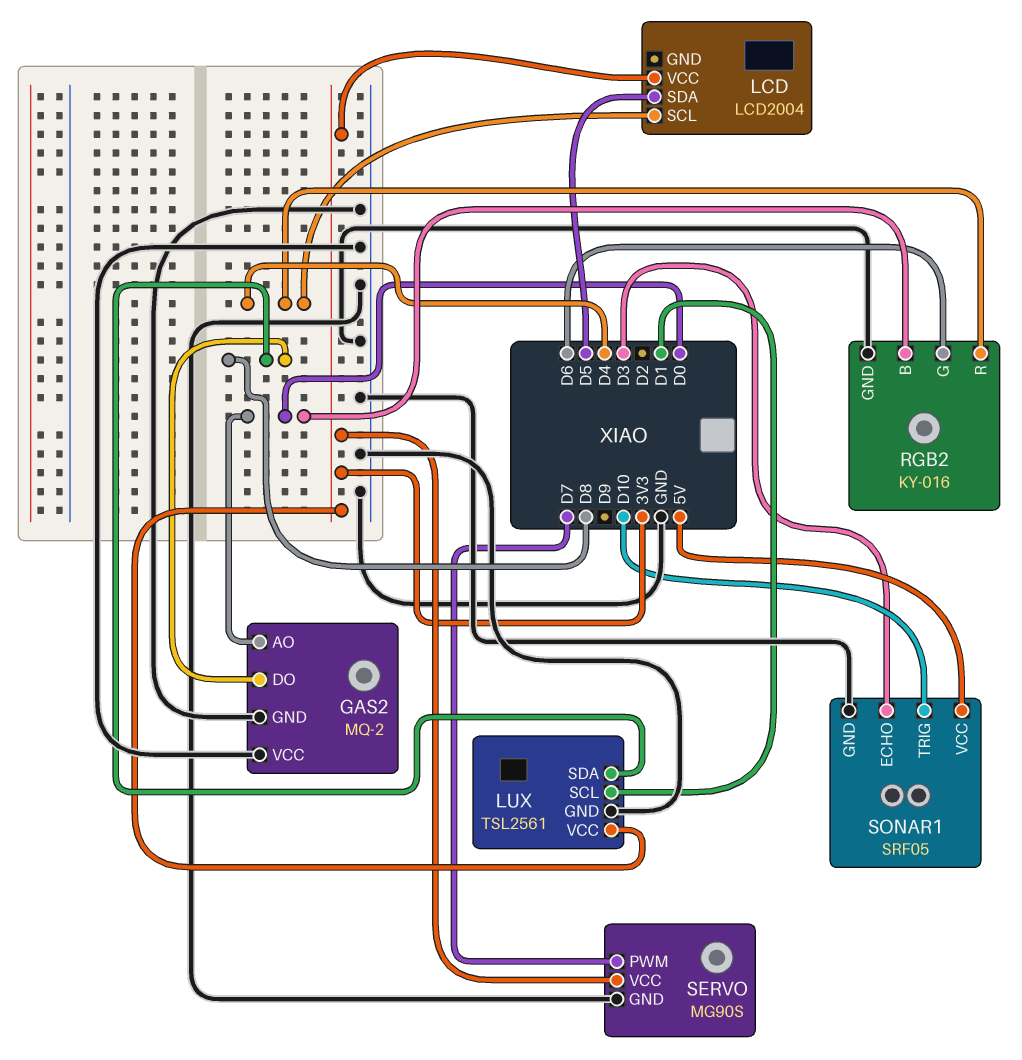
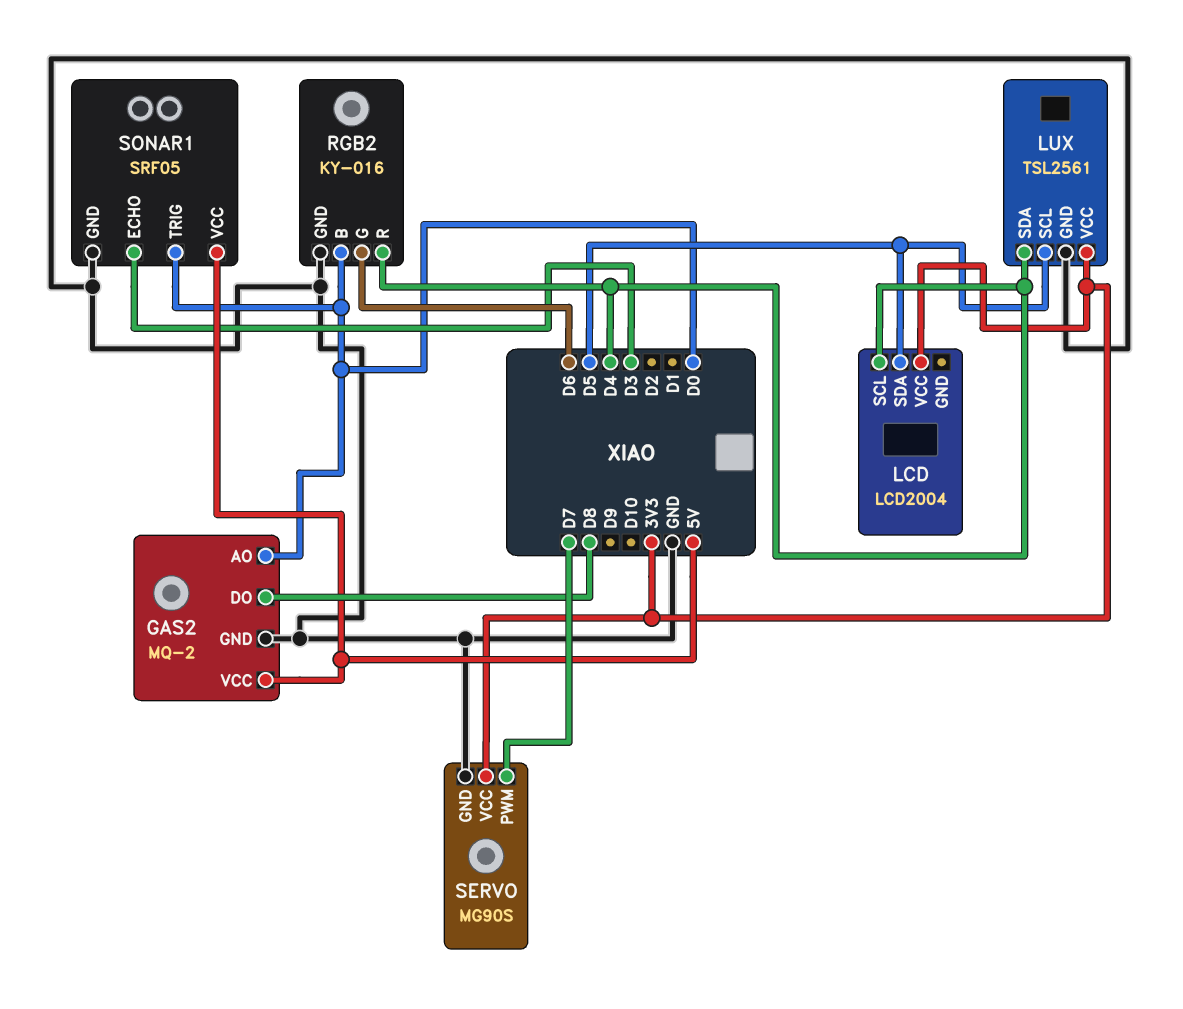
GAS2 pin VCC: GND -> 5V
LUX pin SCL: D1 -> D5
LUX pin SDA: D8 -> D4
SONAR1 pin TRIG: D10 -> D0

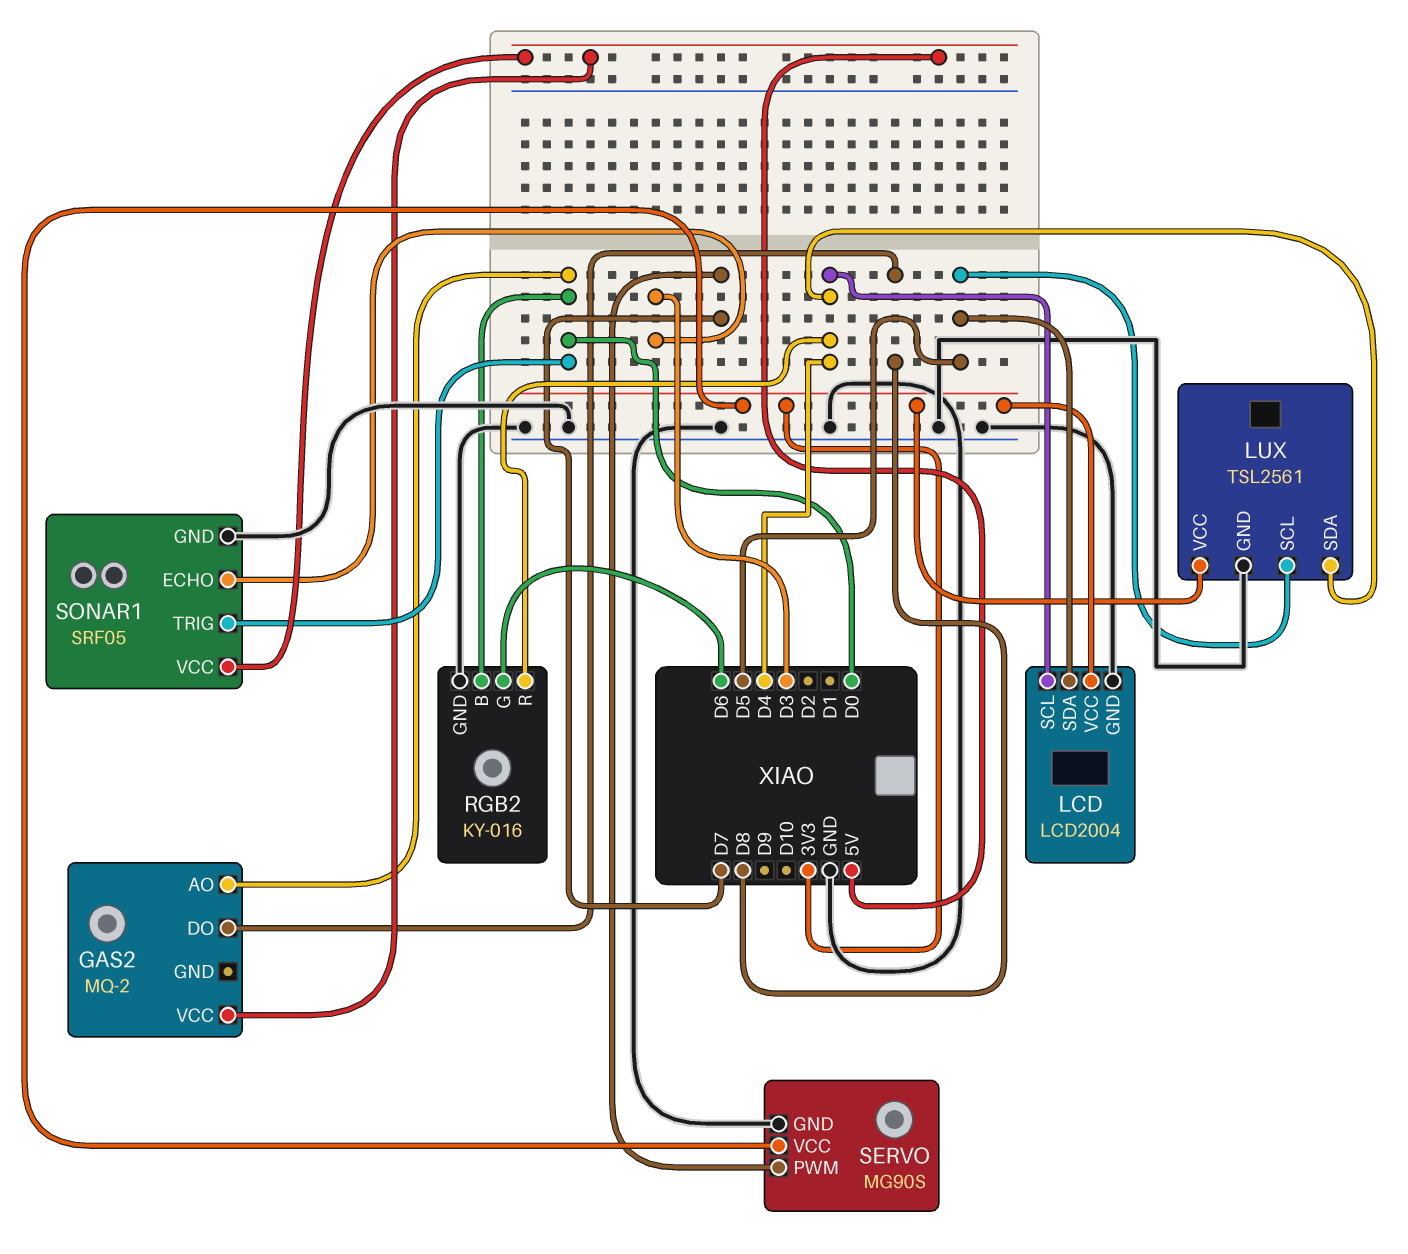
GAS2 pin GND: GND -> none
LCD pin GND: none -> GND

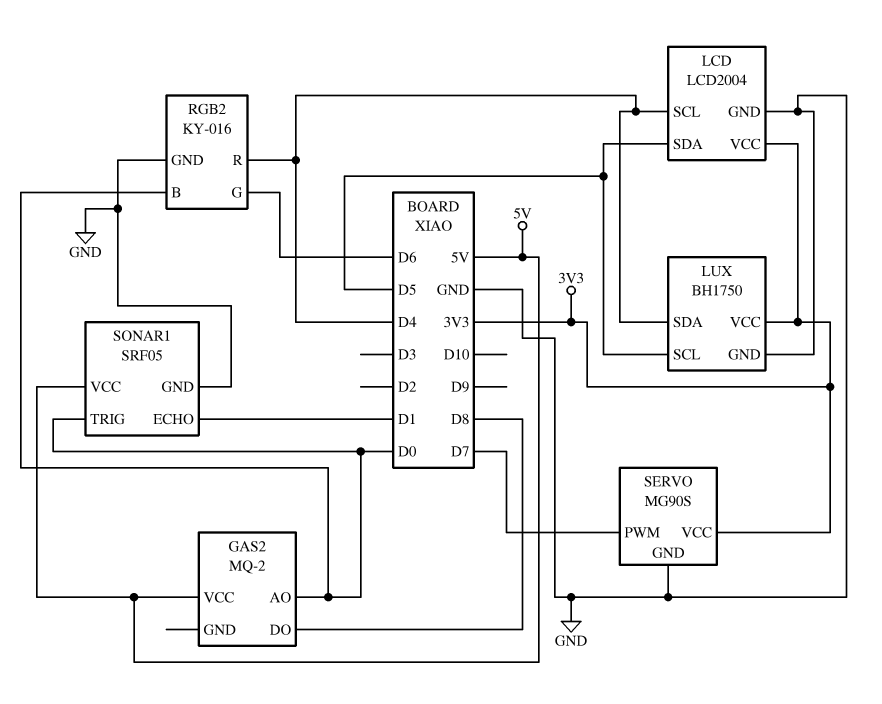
LUX: TSL2561 -> BH1750
SONAR1 pin ECHO: D3 -> D1

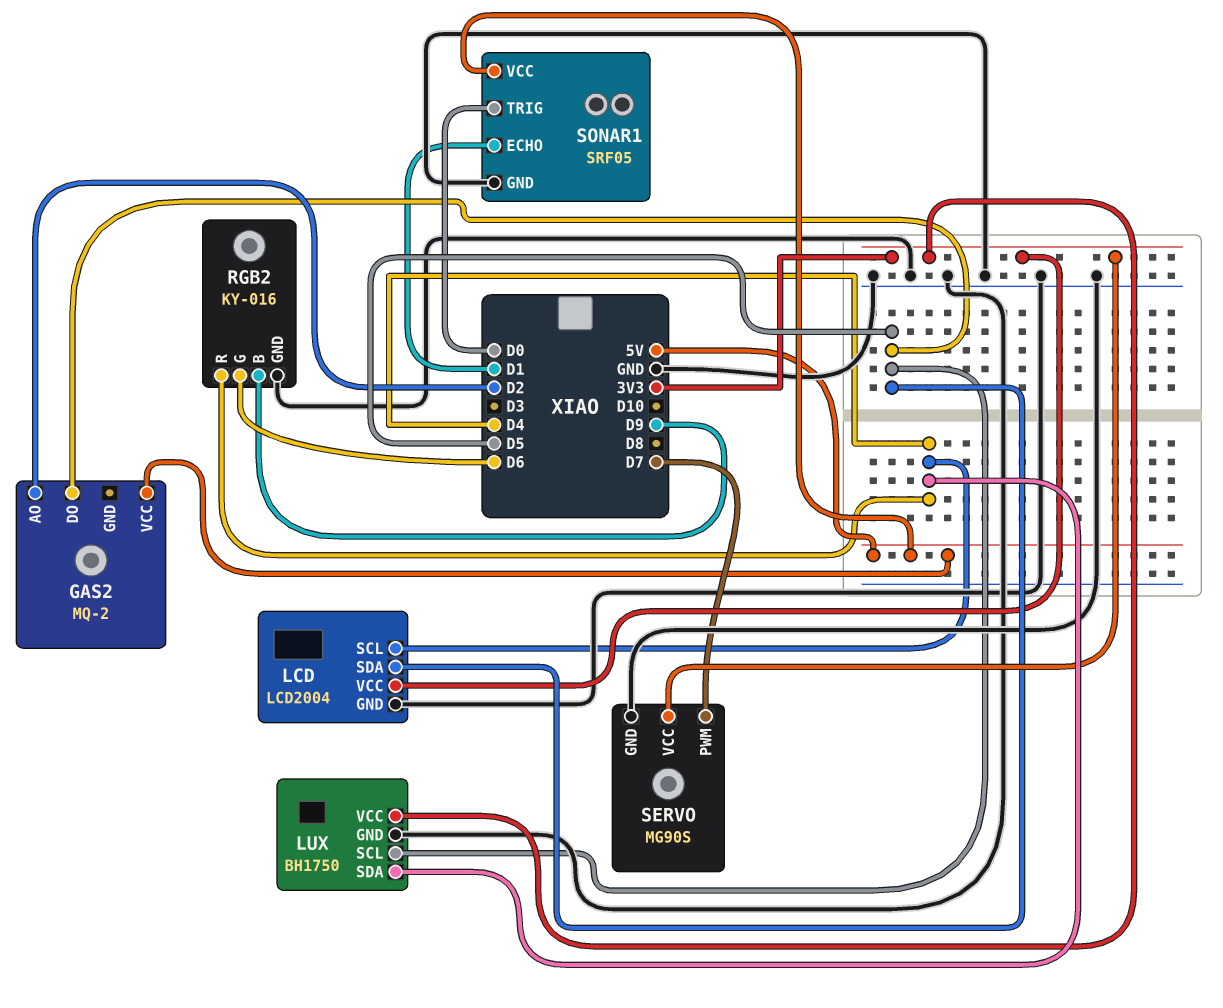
GAS2 pin AO: D0 -> D2
GAS2 pin DO: D8 -> D5
RGB2 pin B: D0 -> D9

